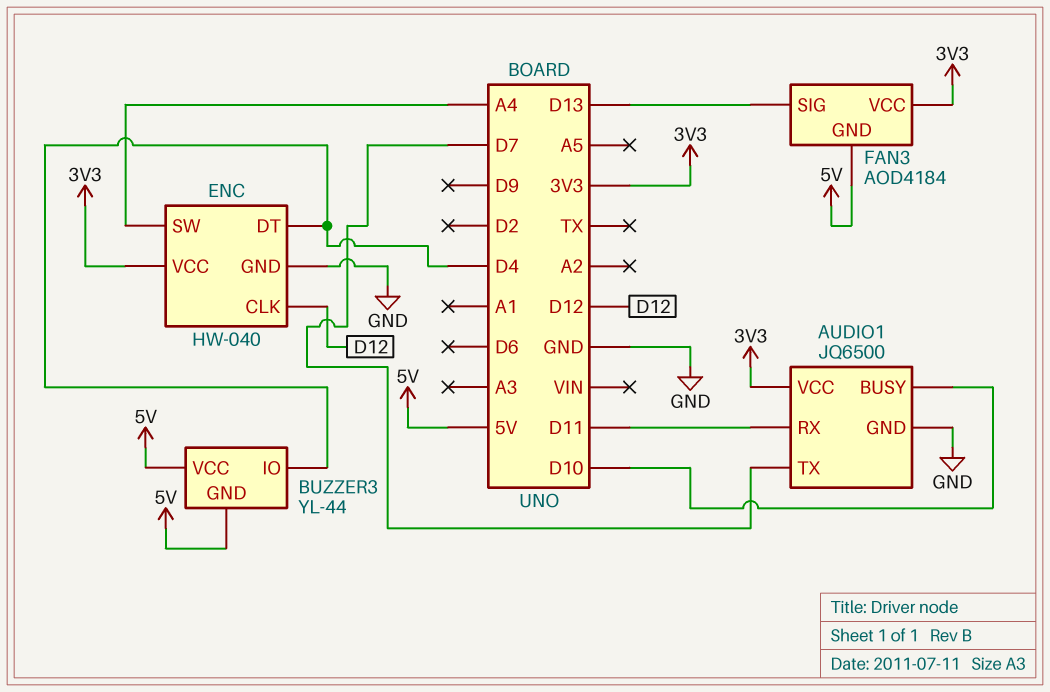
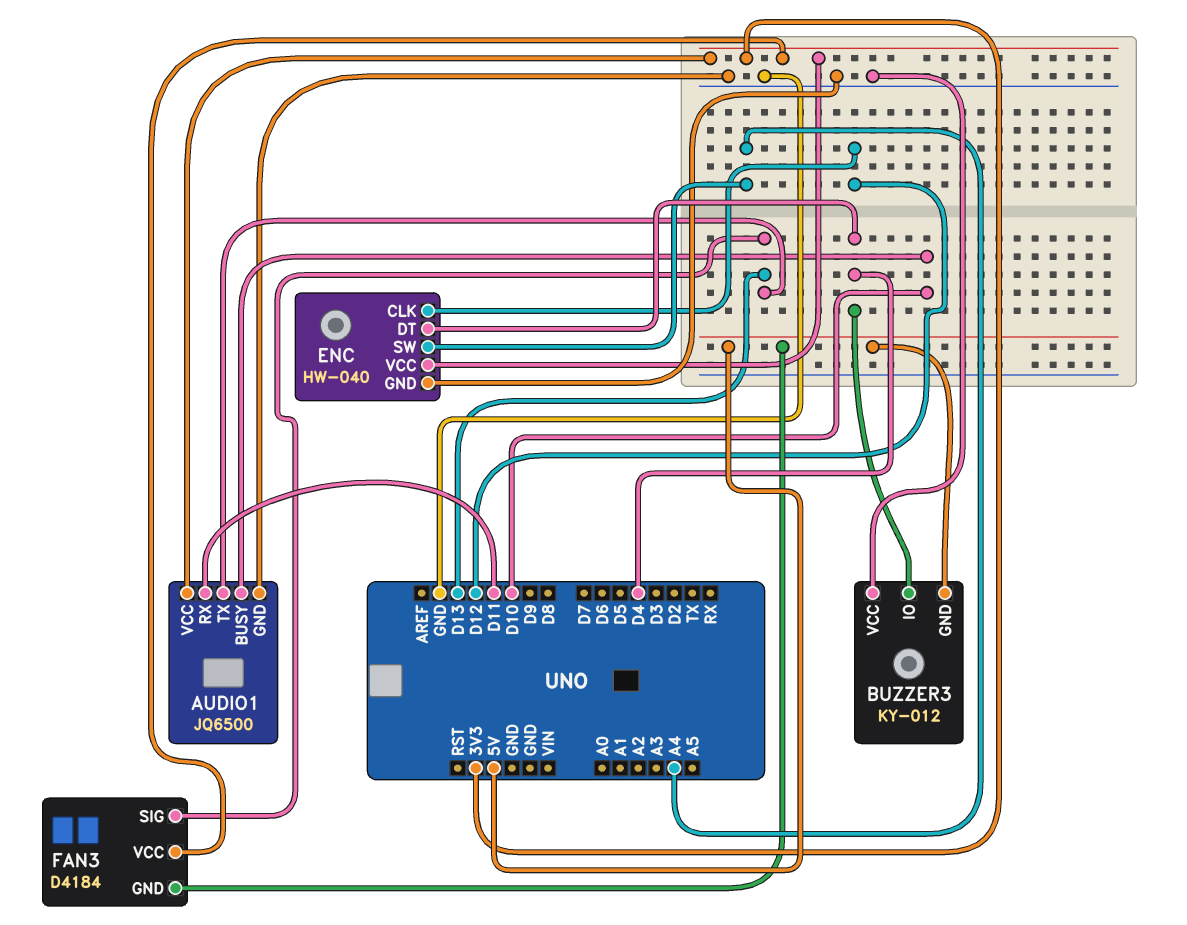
AUDIO1 pin TX: D7 -> D13
BUZZER3: YL-44 -> KY-012
BUZZER3 pin VCC: 5V -> GND
FAN3: AOD4184 -> D4184

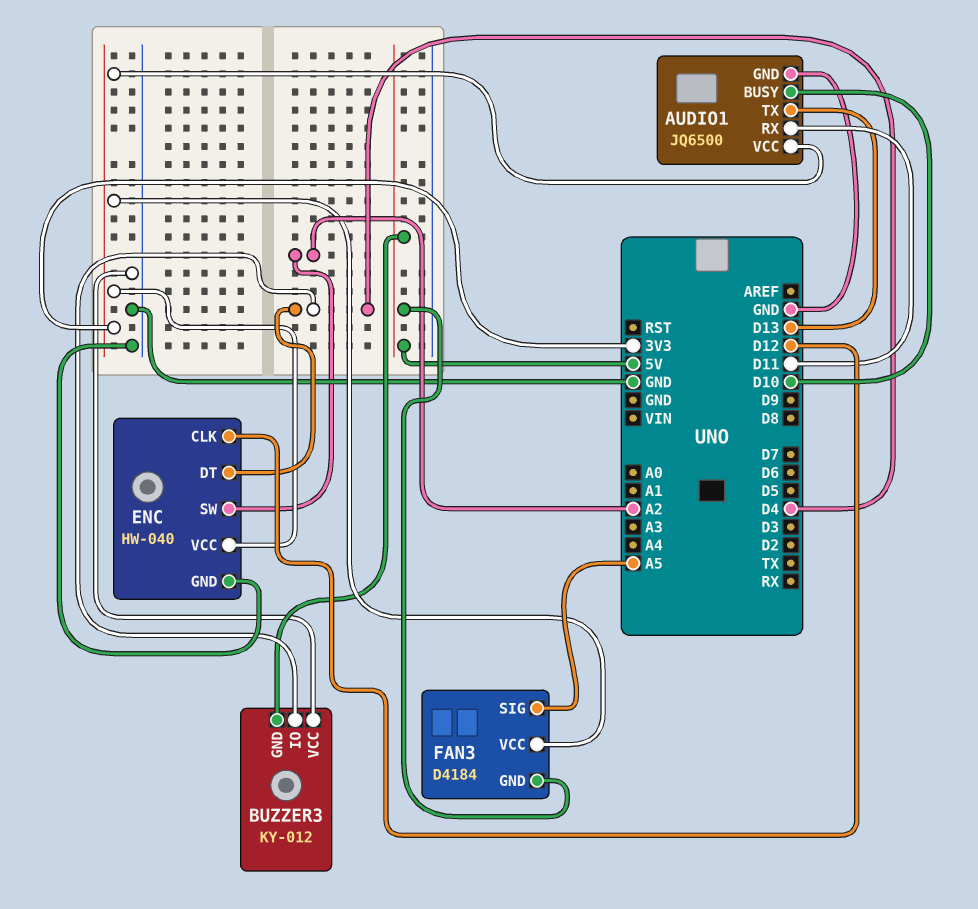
ENC pin SW: A4 -> A2
FAN3 pin SIG: D13 -> A5

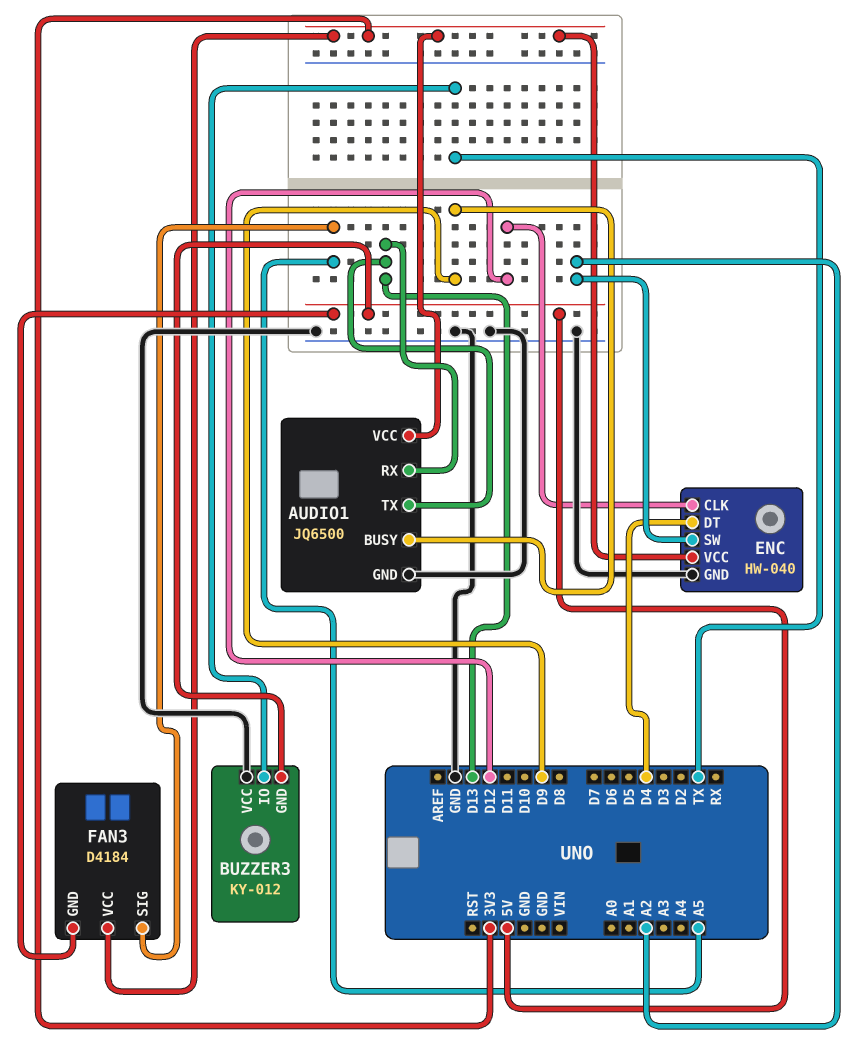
AUDIO1 pin BUSY: D10 -> D9
AUDIO1 pin RX: D11 -> D13
BUZZER3 pin IO: D4 -> TX

